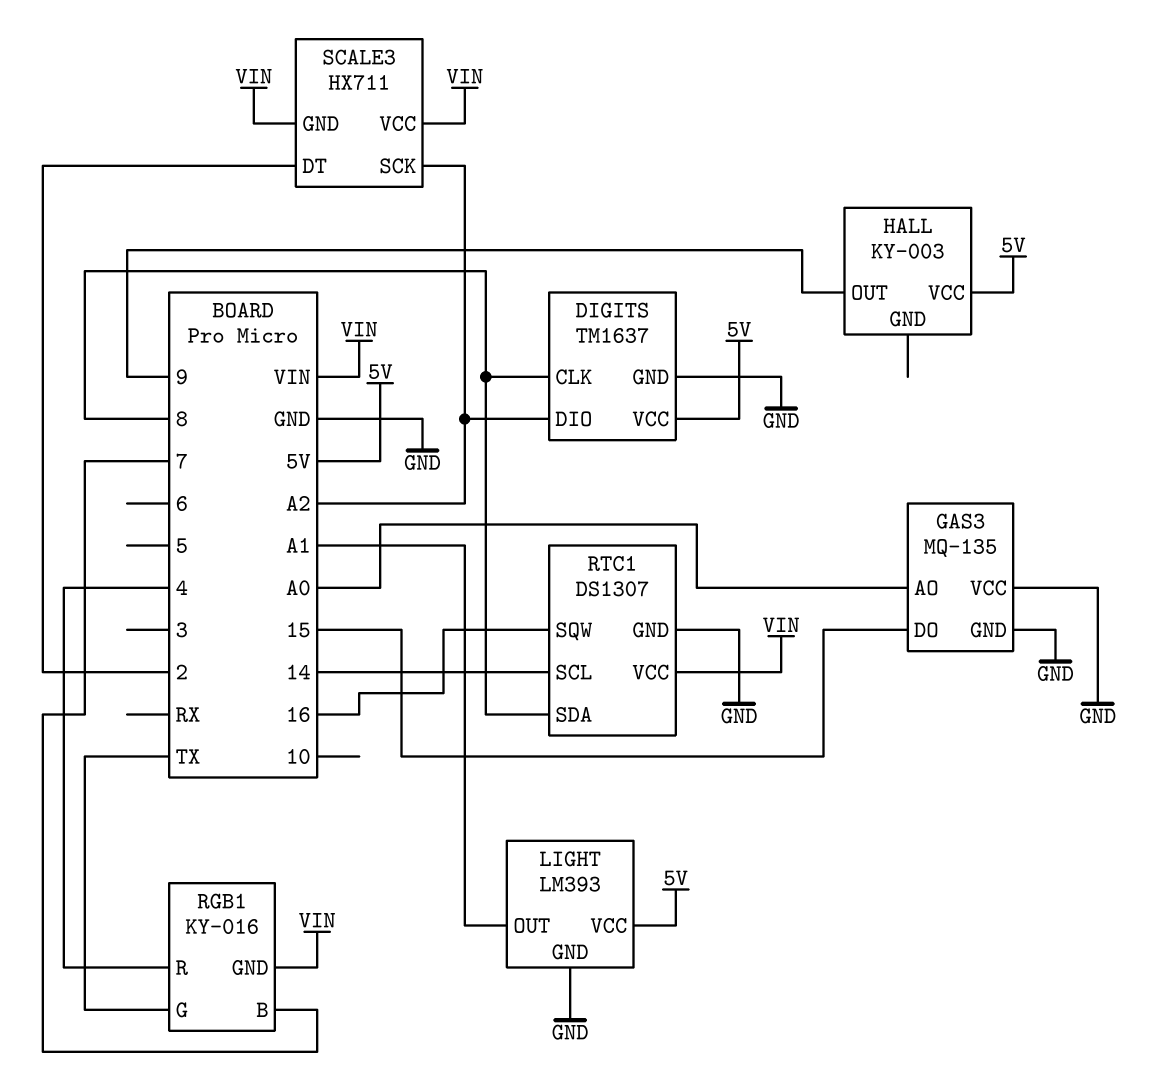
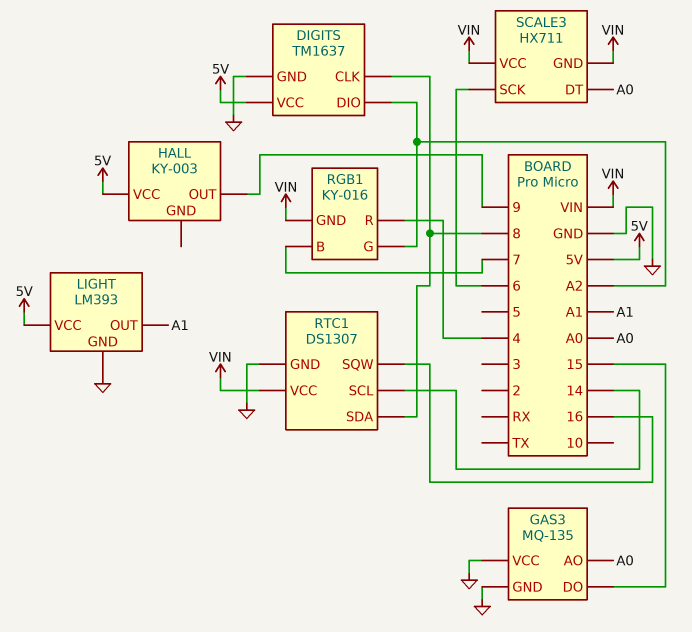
RGB1 pin G: TX -> A2
SCALE3 pin DT: 2 -> A0
SCALE3 pin SCK: A2 -> 6

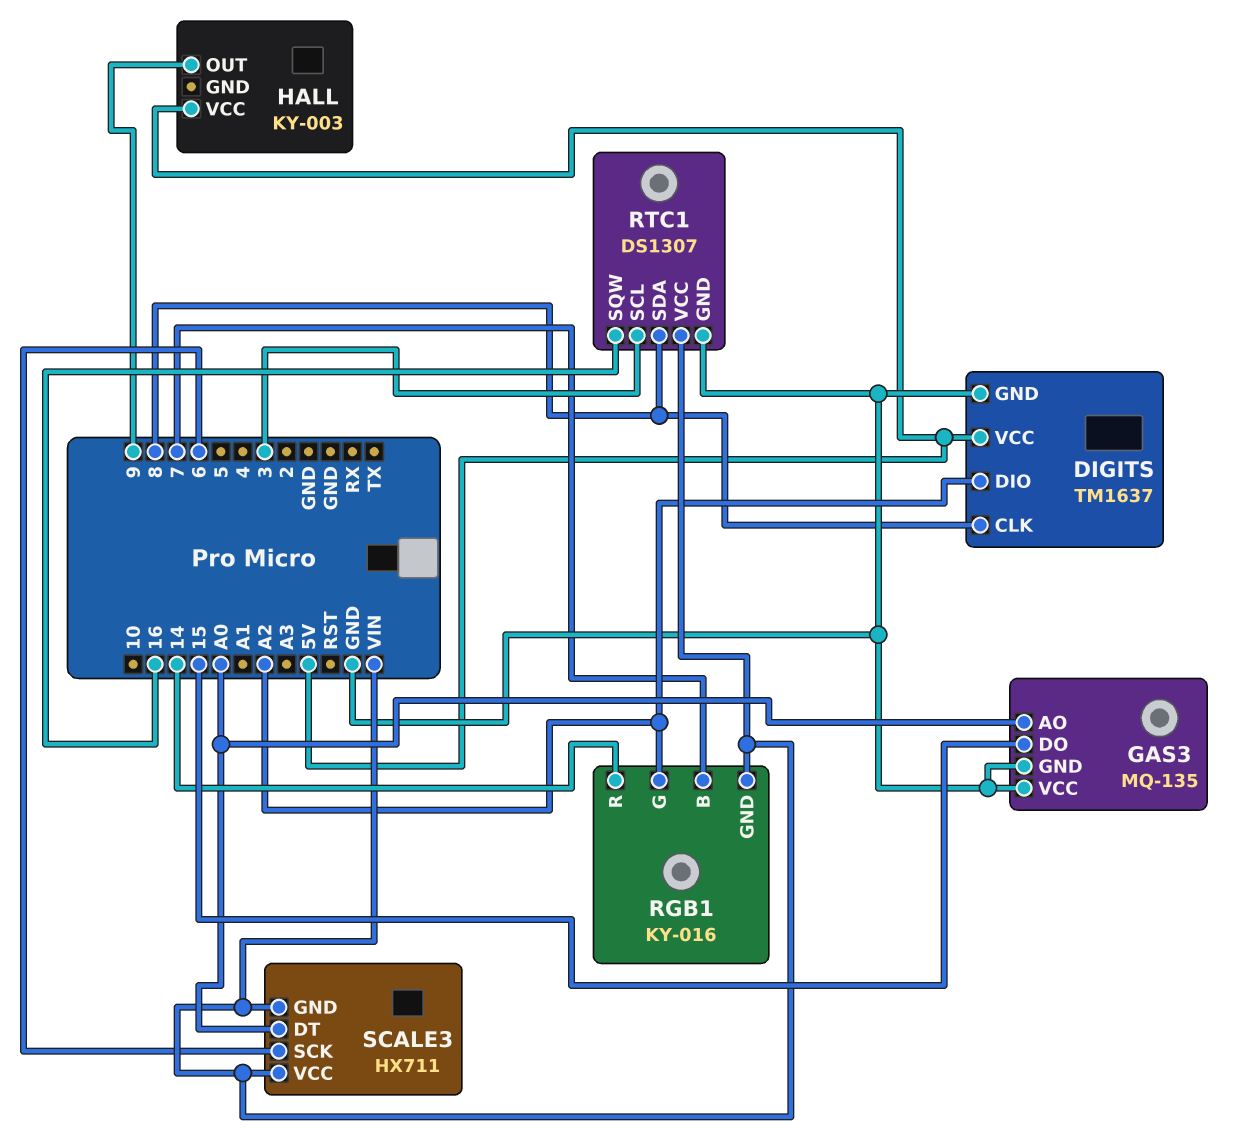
LIGHT: LM393 -> none
LIGHT pin GND: GND -> none
LIGHT pin OUT: A1 -> none
LIGHT pin VCC: 5V -> none
RGB1 pin R: 4 -> 14
RTC1 pin SCL: 14 -> 3

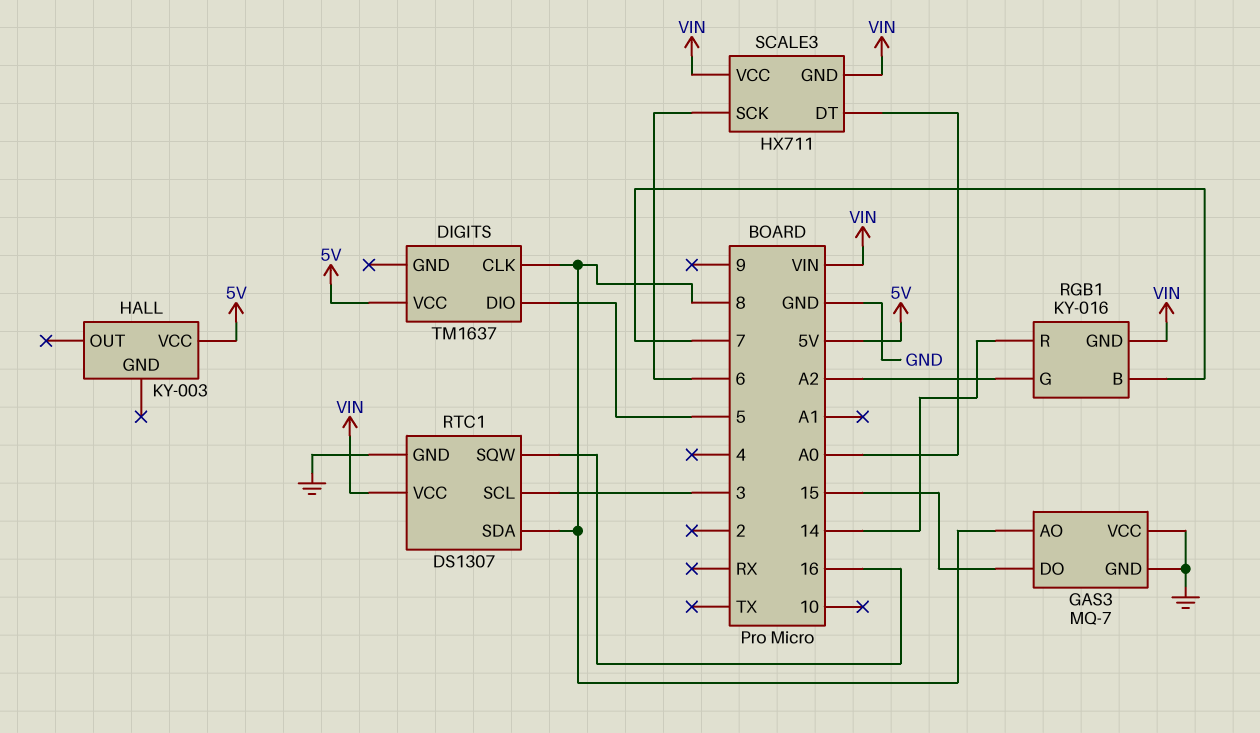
DIGITS pin DIO: A2 -> 5
DIGITS pin GND: GND -> none
GAS3: MQ-135 -> MQ-7
GAS3 pin AO: A0 -> 8
HALL pin OUT: 9 -> none

